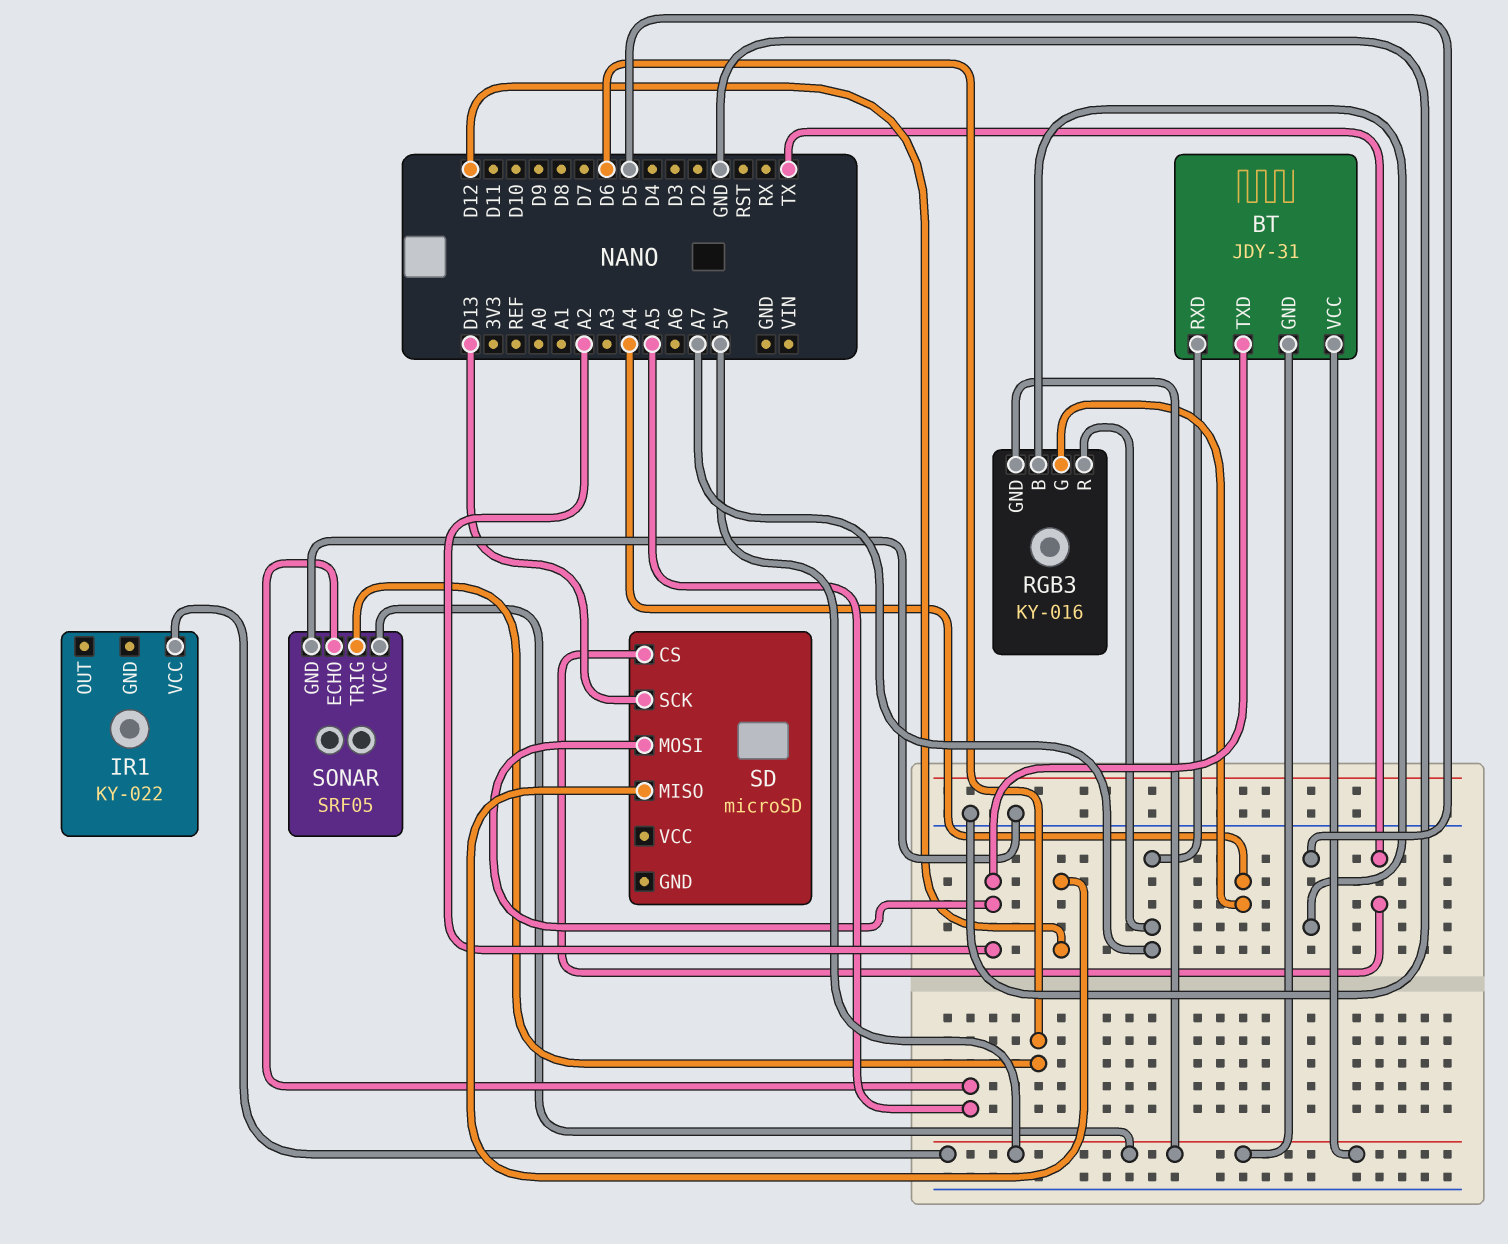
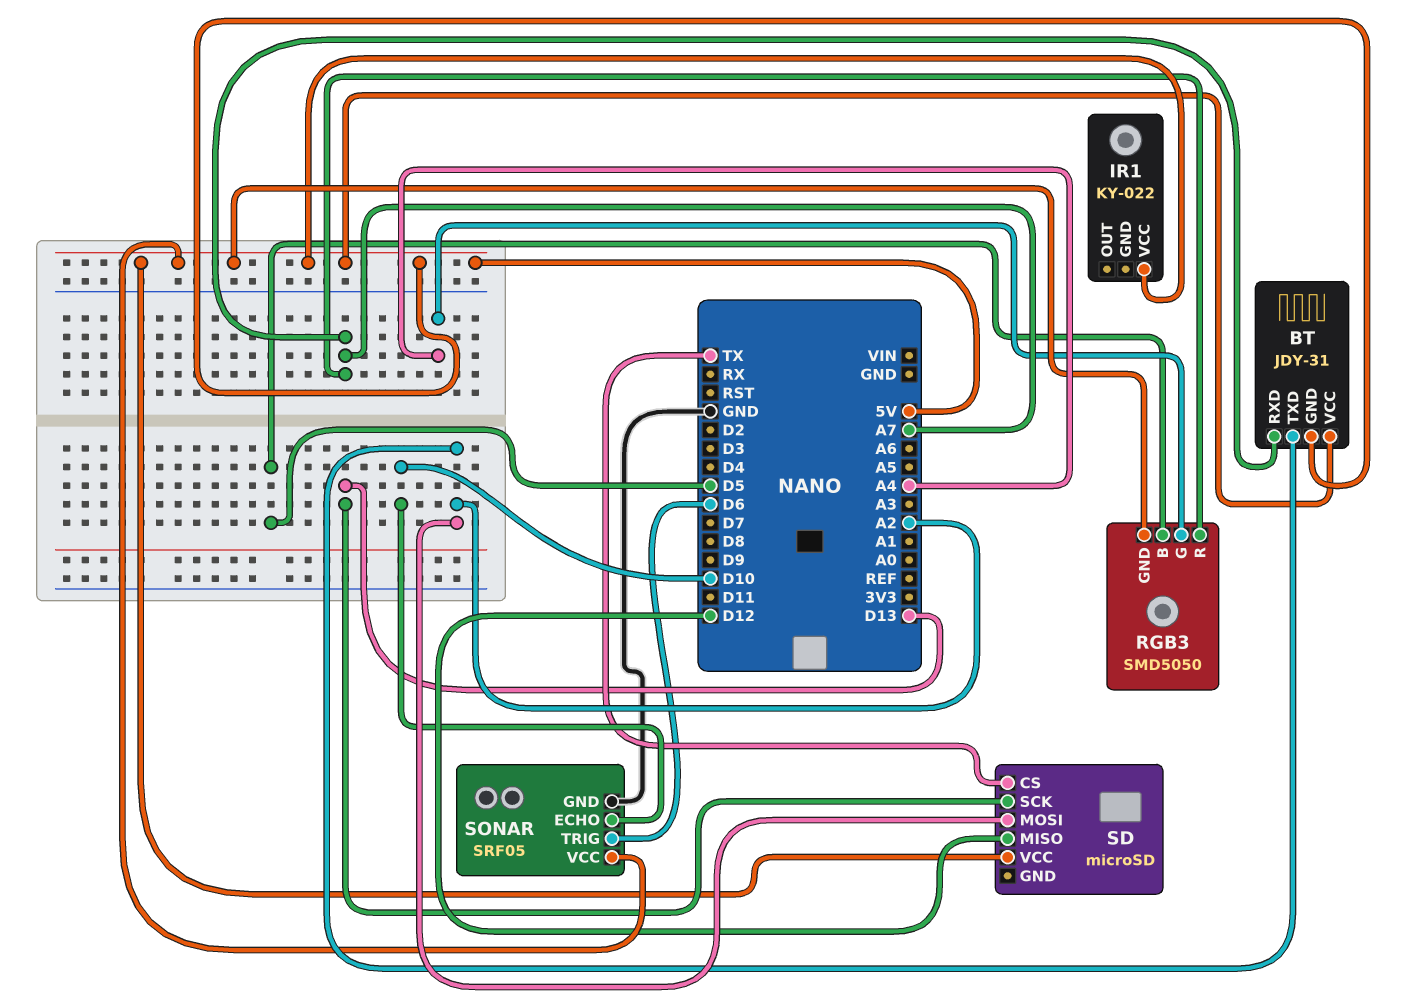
RGB3: KY-016 -> SMD5050
SD pin VCC: none -> 5V
SONAR pin ECHO: A5 -> D10

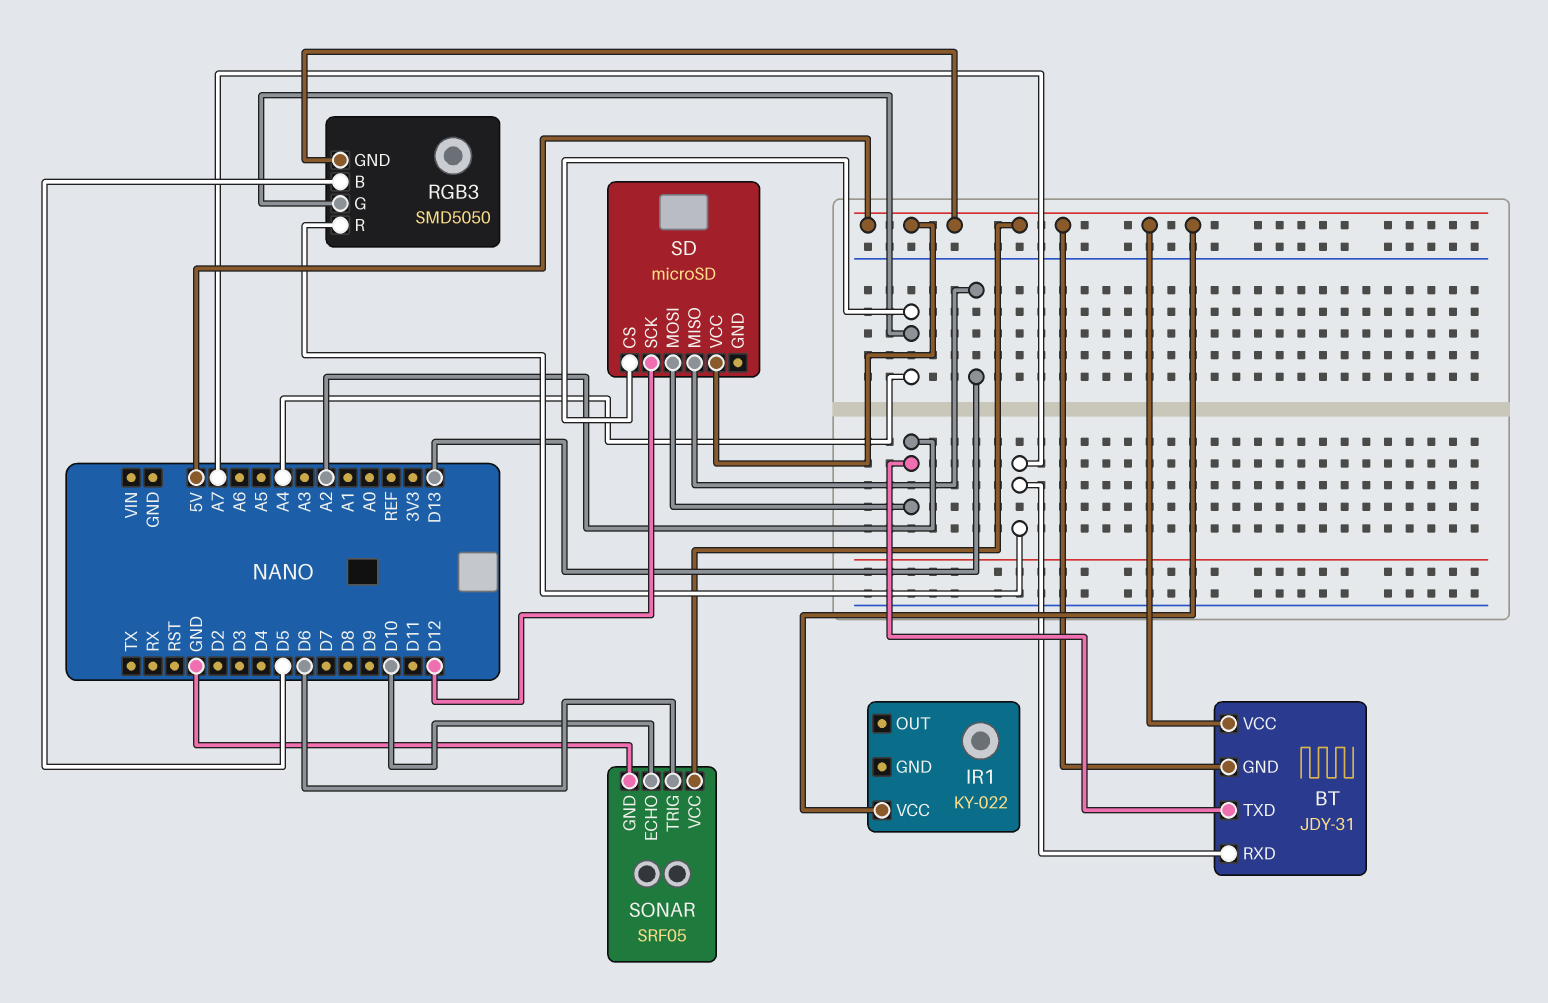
SD pin CS: TX -> A4
SD pin MISO: D12 -> D13
SD pin SCK: D13 -> D12

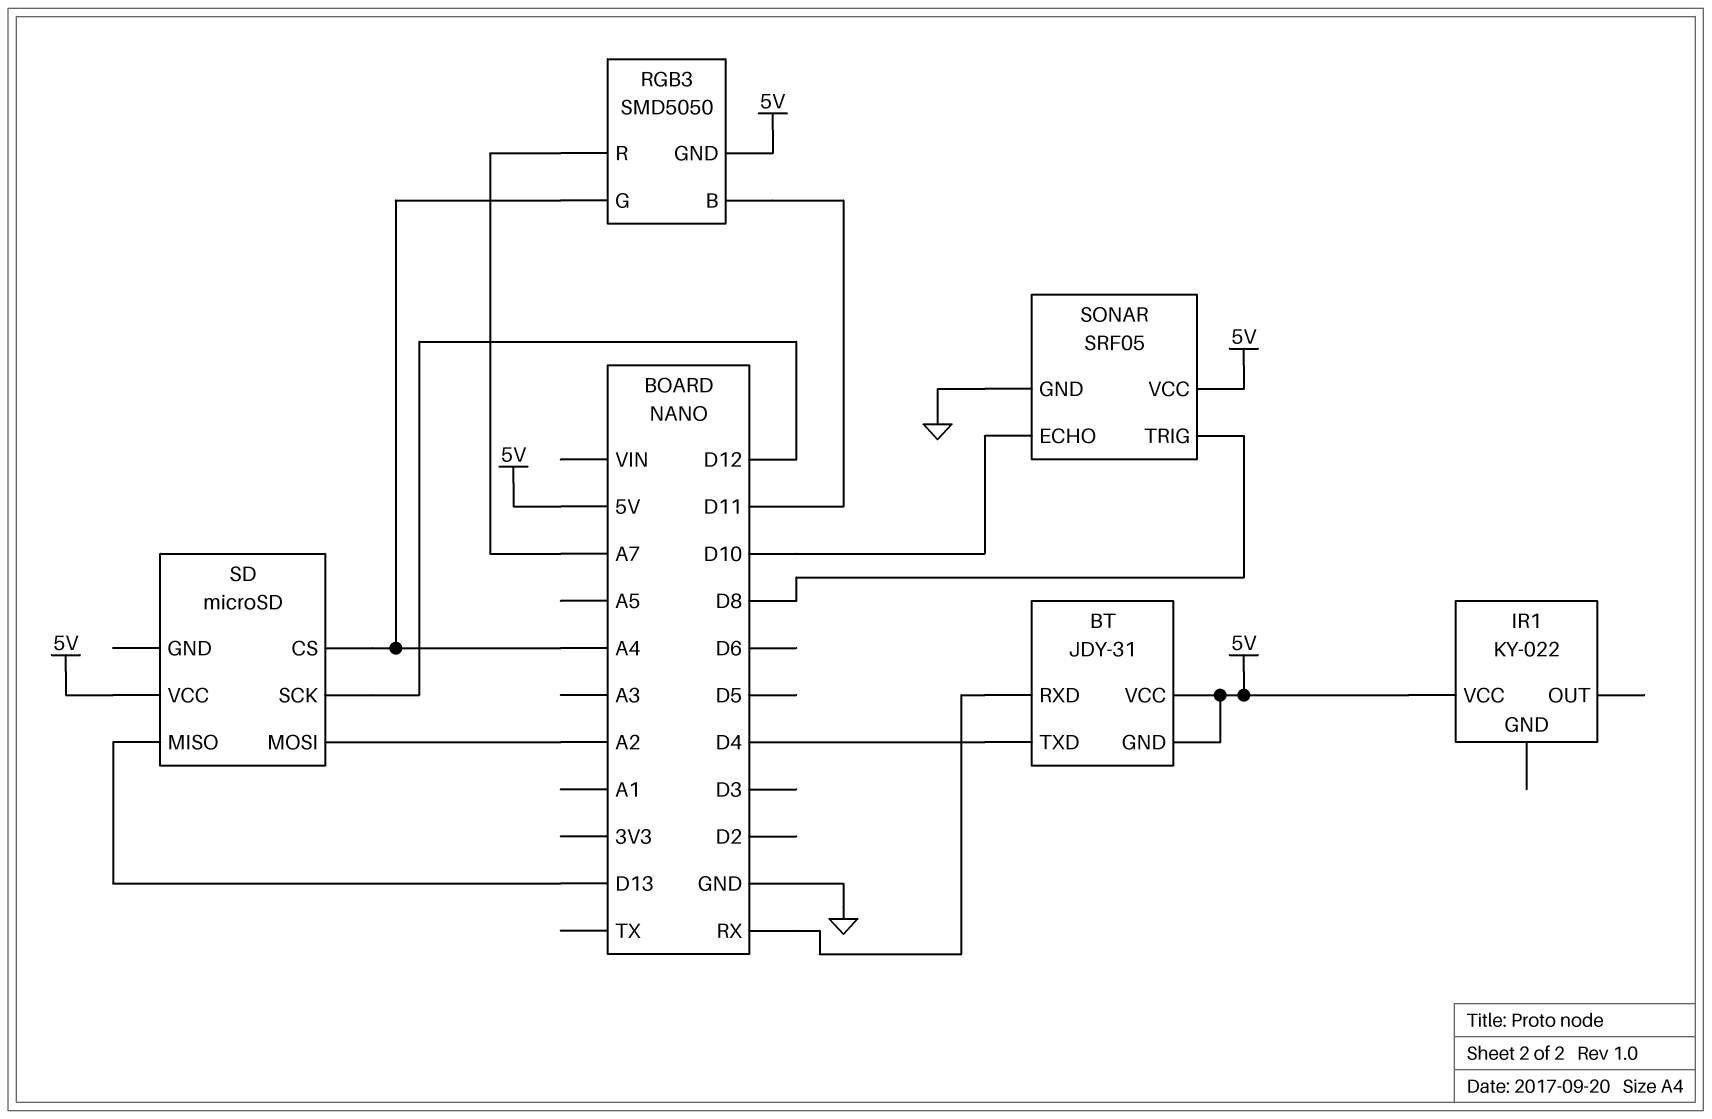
BT pin RXD: A7 -> RX
BT pin TXD: A2 -> D4
RGB3 pin B: D5 -> D11
SONAR pin TRIG: D6 -> D8

